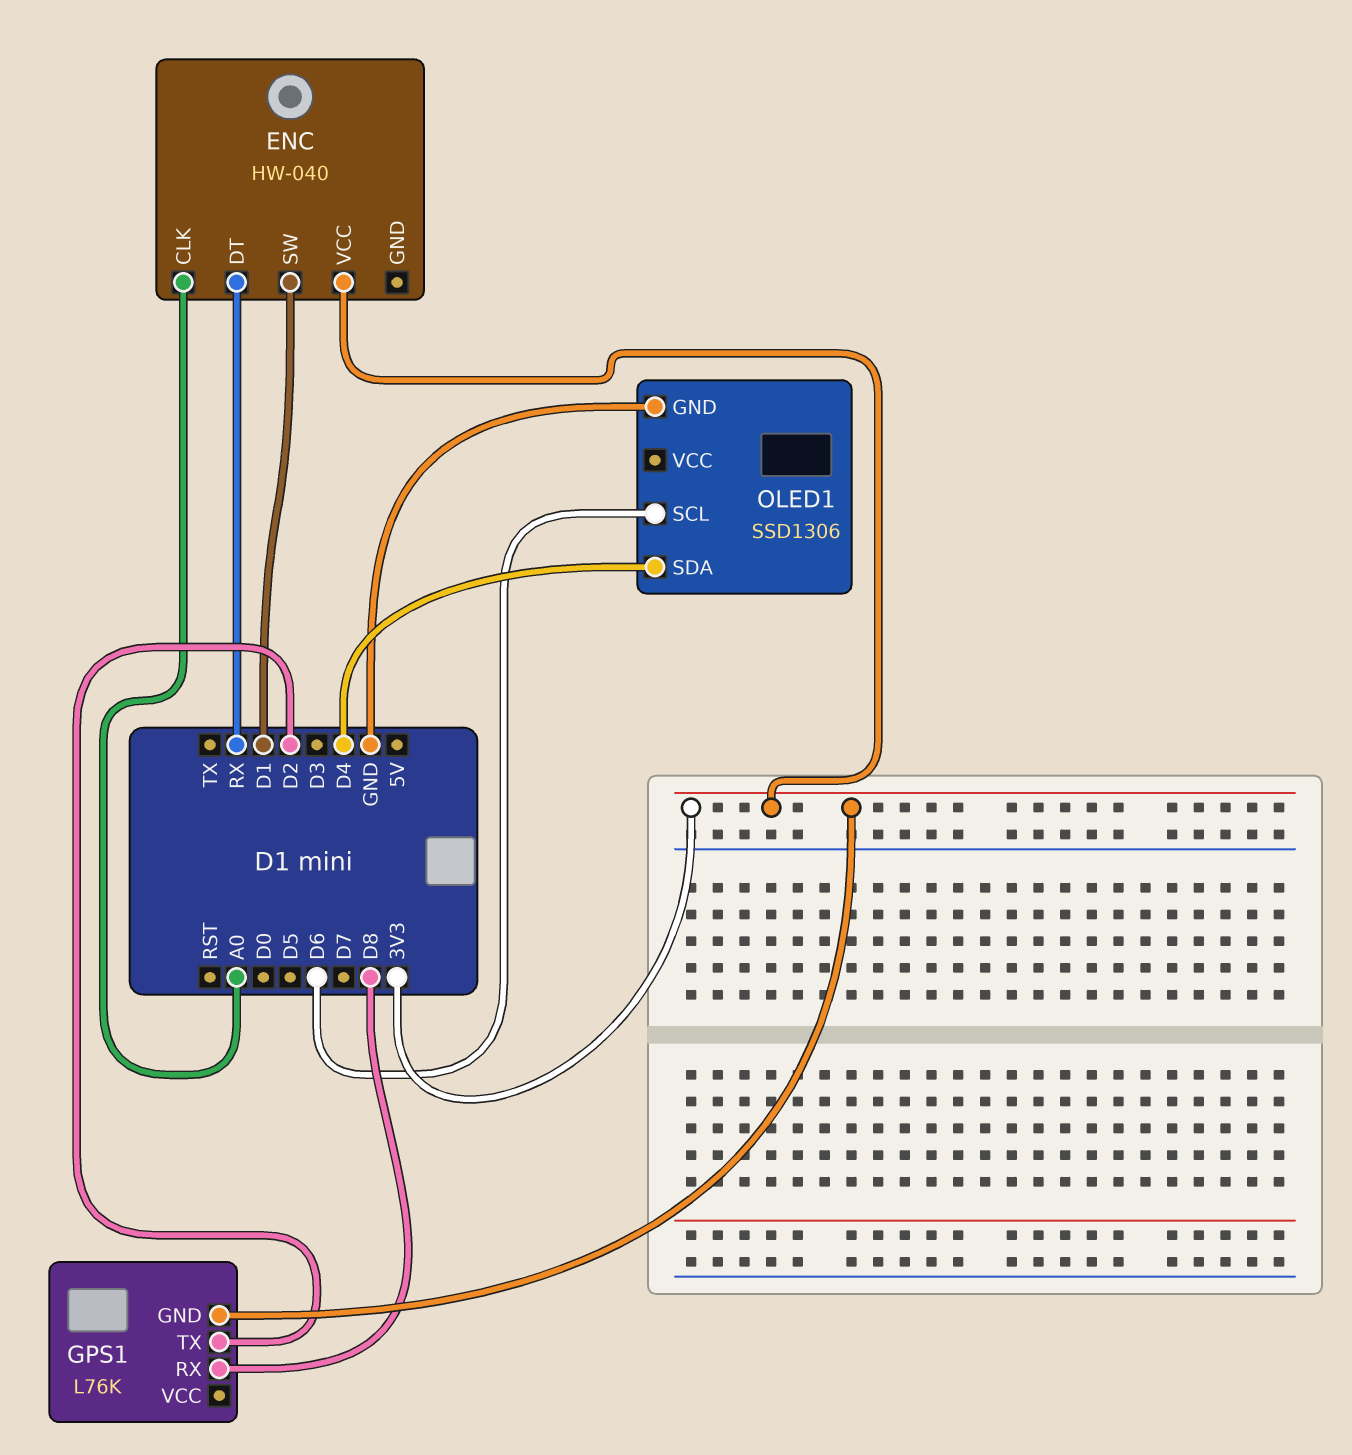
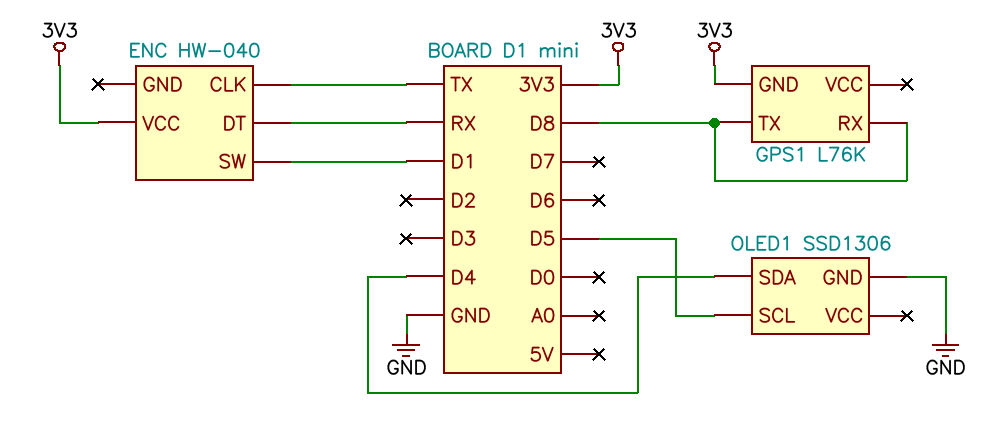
ENC pin CLK: A0 -> TX
GPS1 pin TX: D2 -> D8
OLED1 pin SCL: D6 -> D5

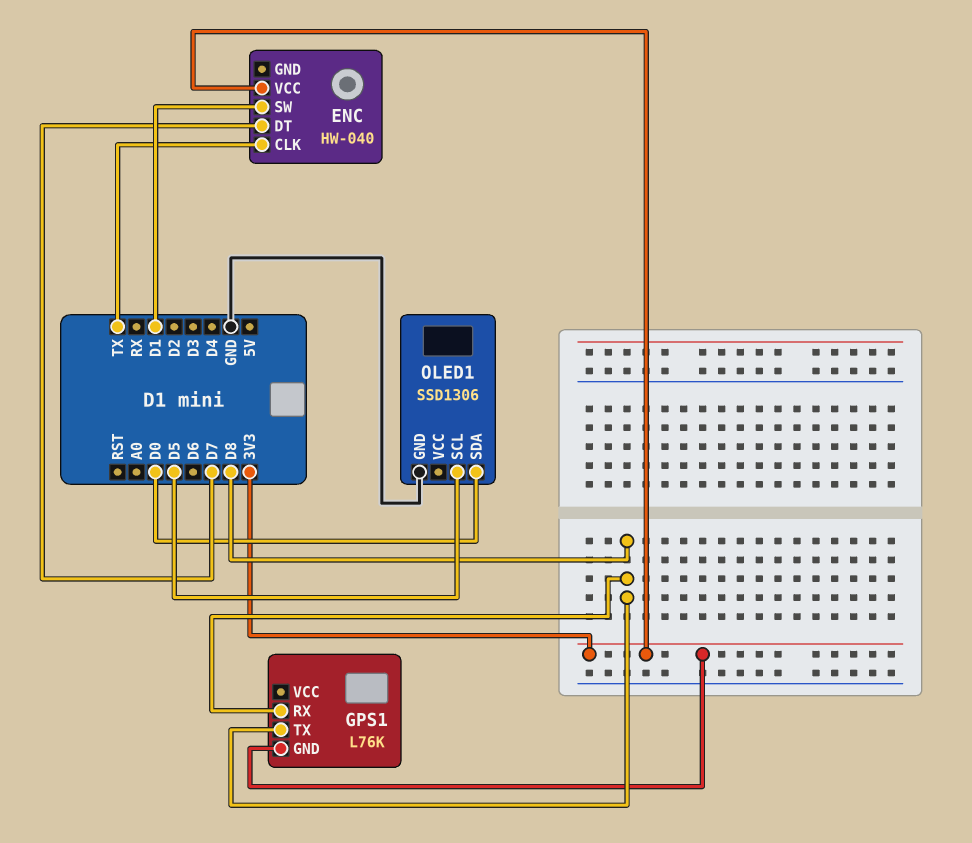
ENC pin DT: RX -> D7
OLED1 pin SDA: D4 -> D0

